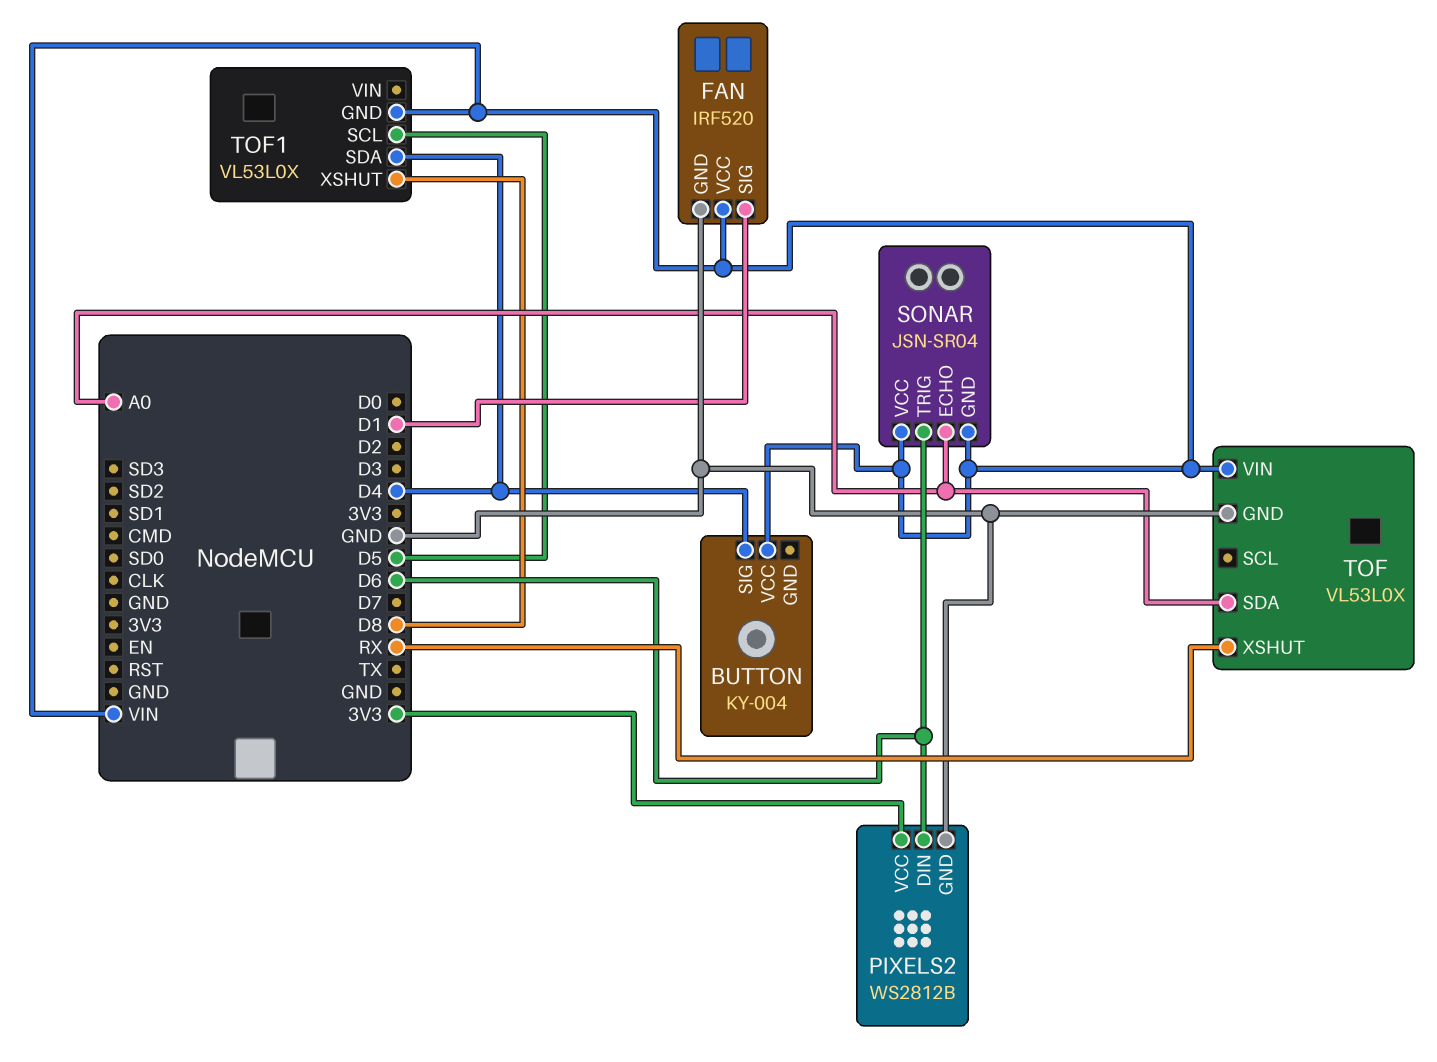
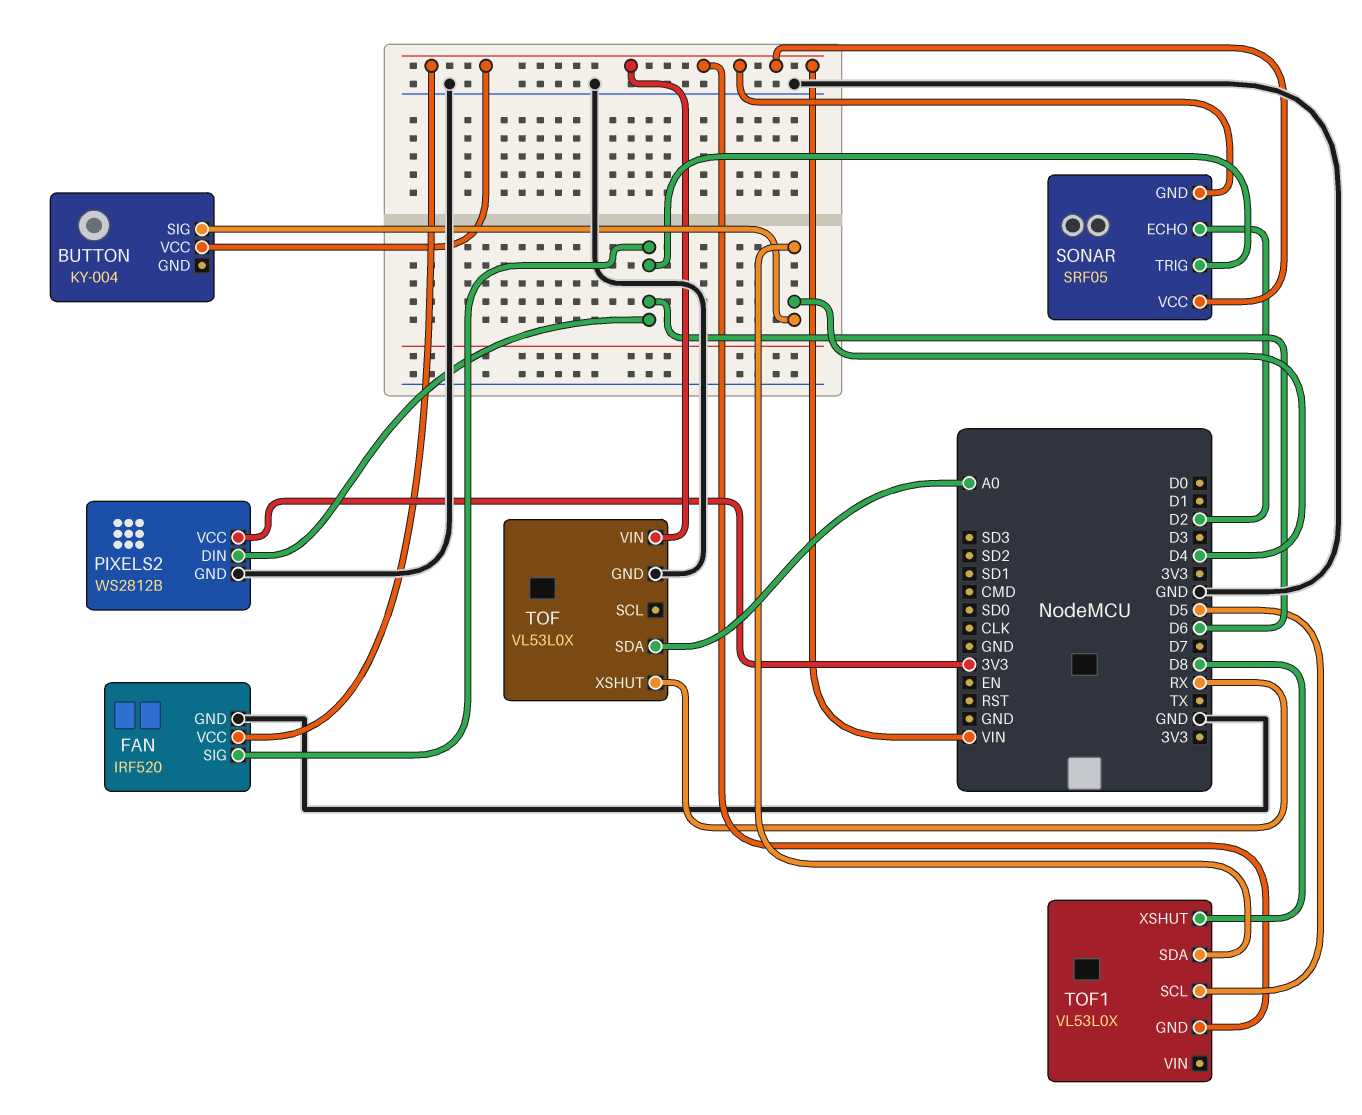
FAN pin SIG: D1 -> D6
SONAR: JSN-SR04 -> SRF05
SONAR pin ECHO: A0 -> D2

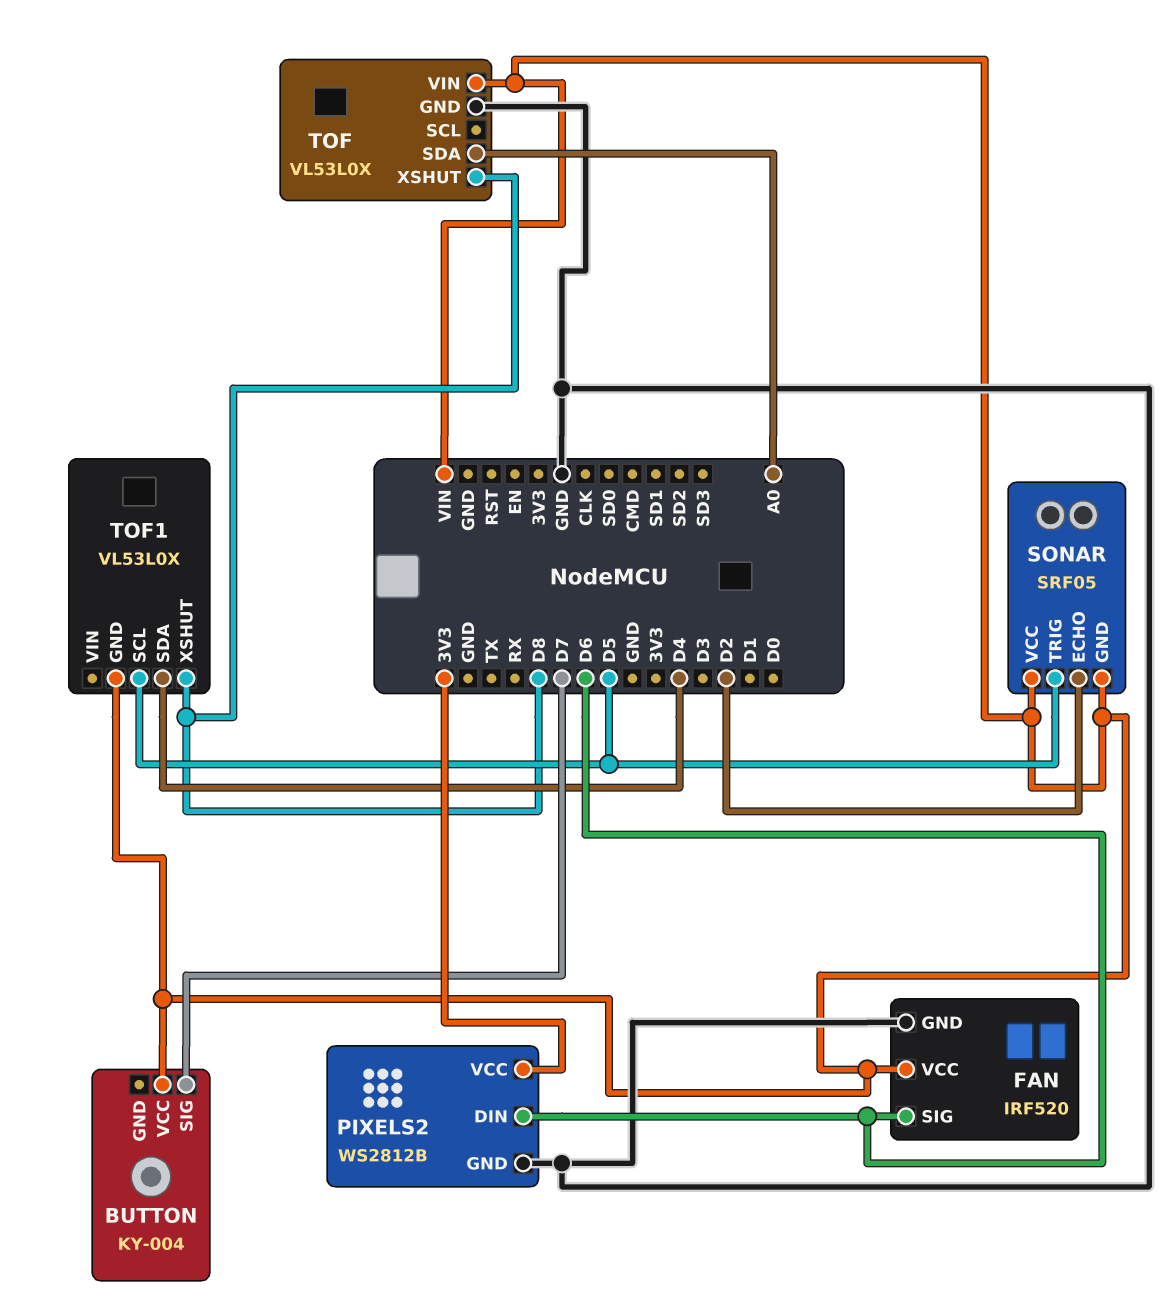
BUTTON pin SIG: D4 -> D7
SONAR pin TRIG: D6 -> D5
TOF pin XSHUT: RX -> D8

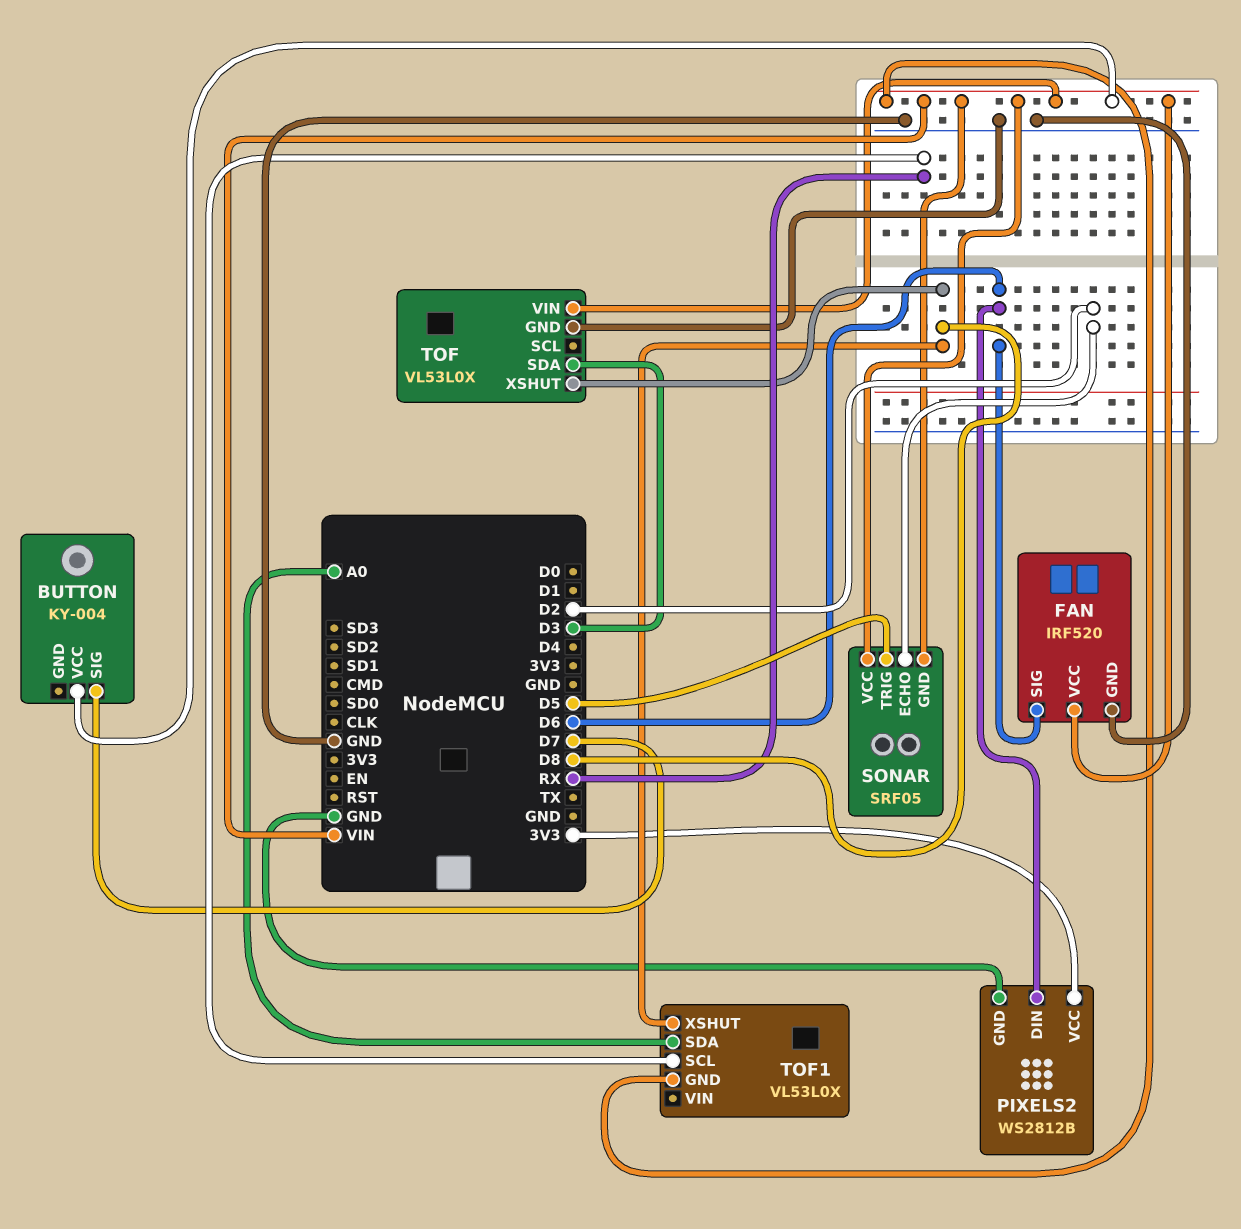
TOF pin SDA: A0 -> D3
TOF1 pin SCL: D5 -> RX
TOF1 pin SDA: D4 -> A0

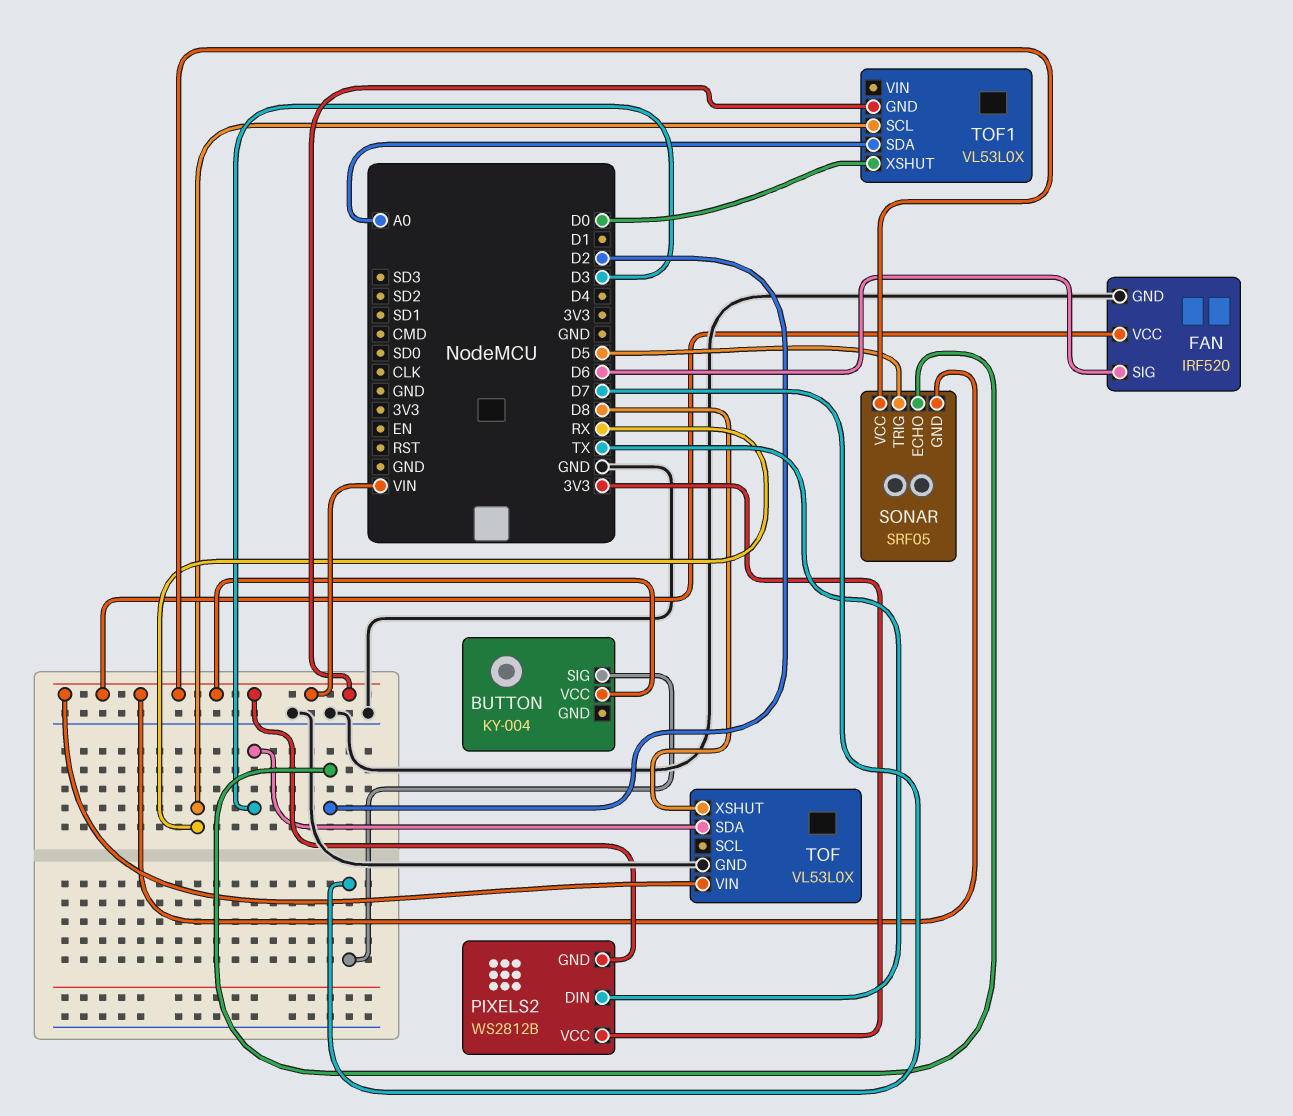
PIXELS2 pin DIN: D6 -> TX
PIXELS2 pin GND: GND -> VIN
TOF1 pin XSHUT: D8 -> D0

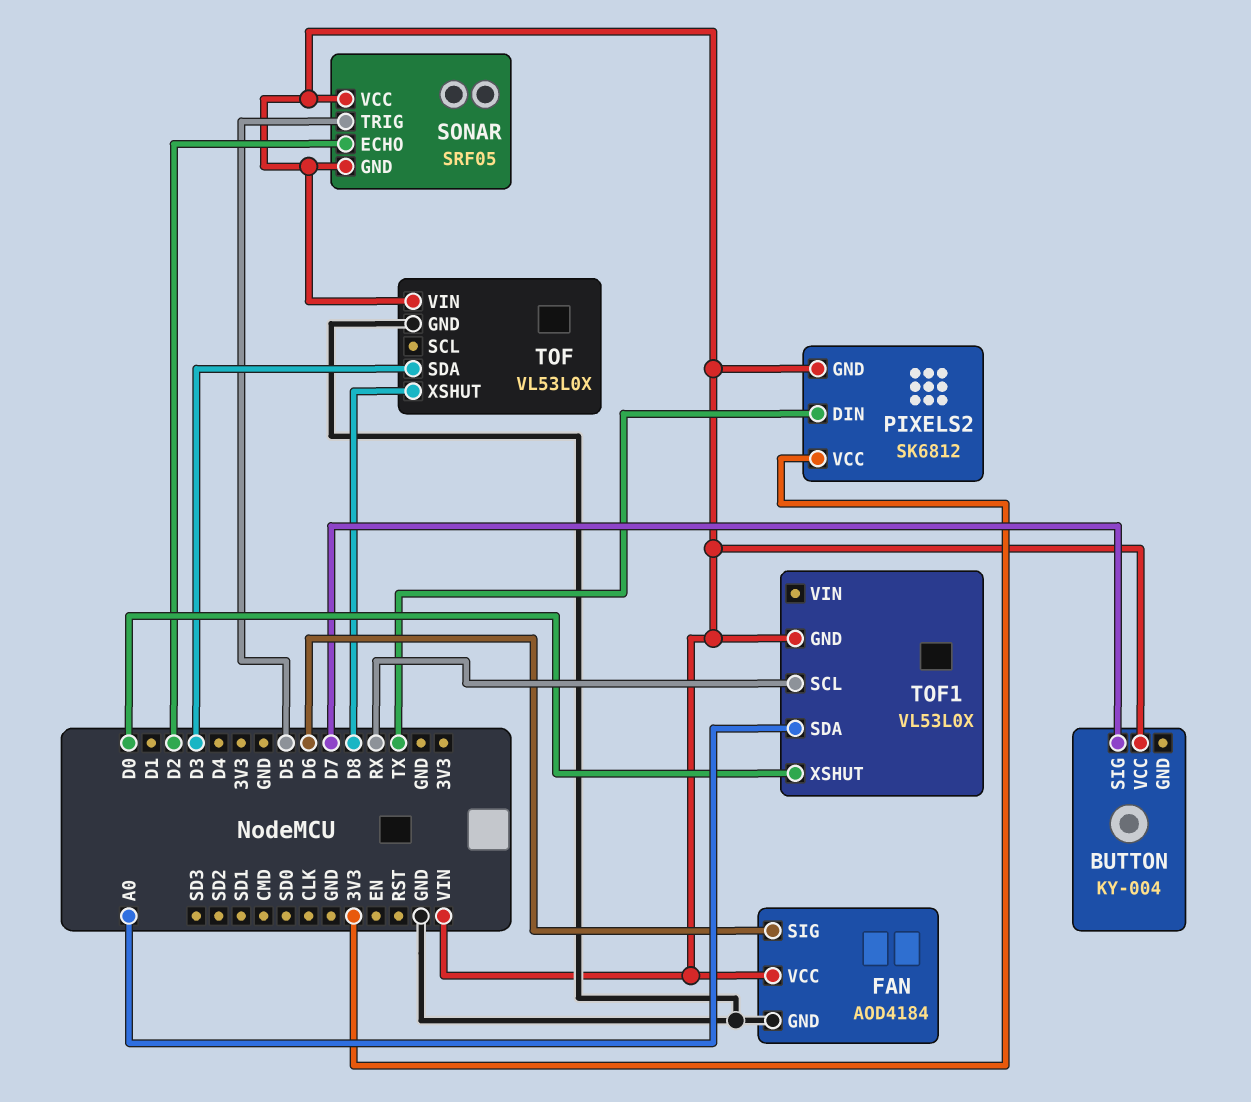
FAN: IRF520 -> AOD4184
PIXELS2: WS2812B -> SK6812

